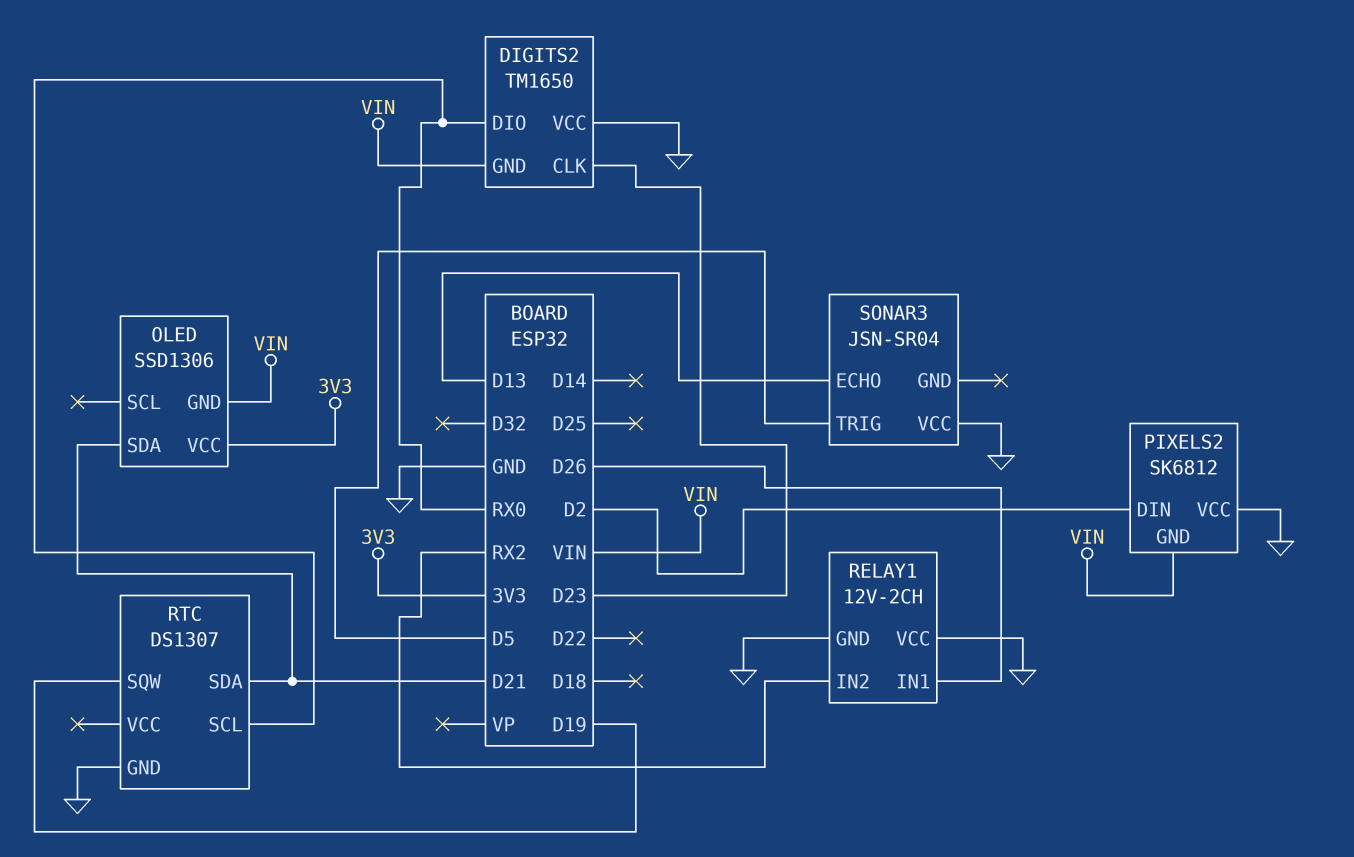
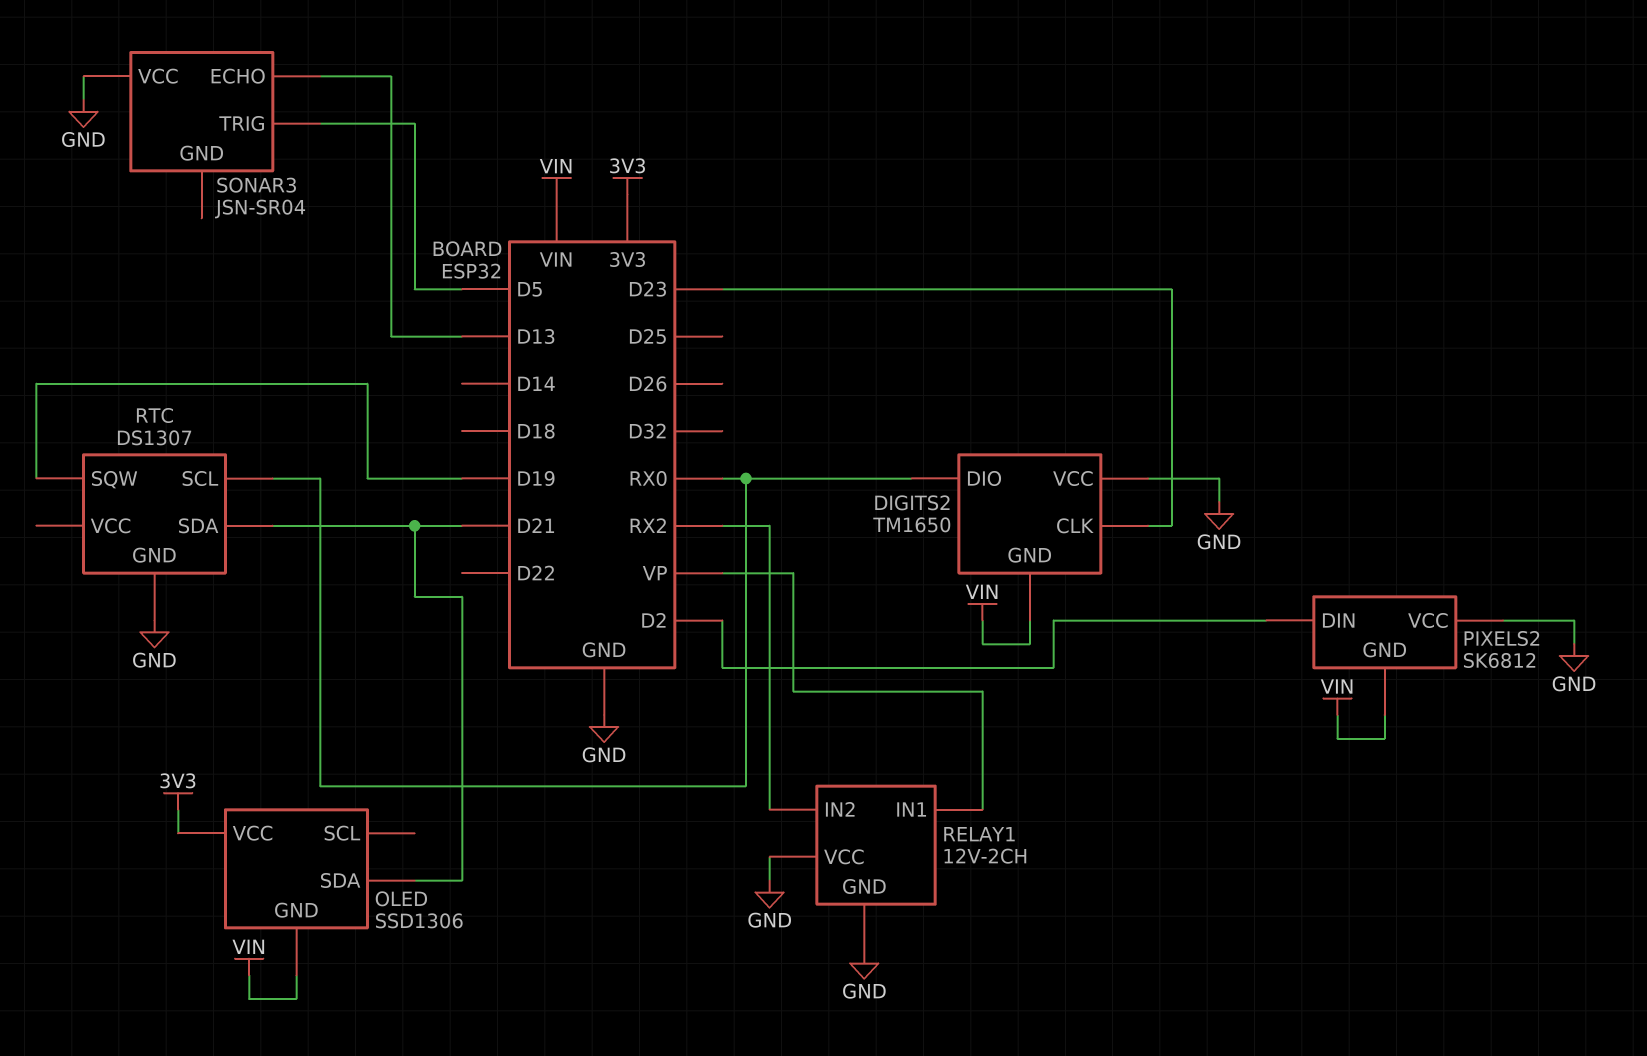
RELAY1 pin IN1: D26 -> VP

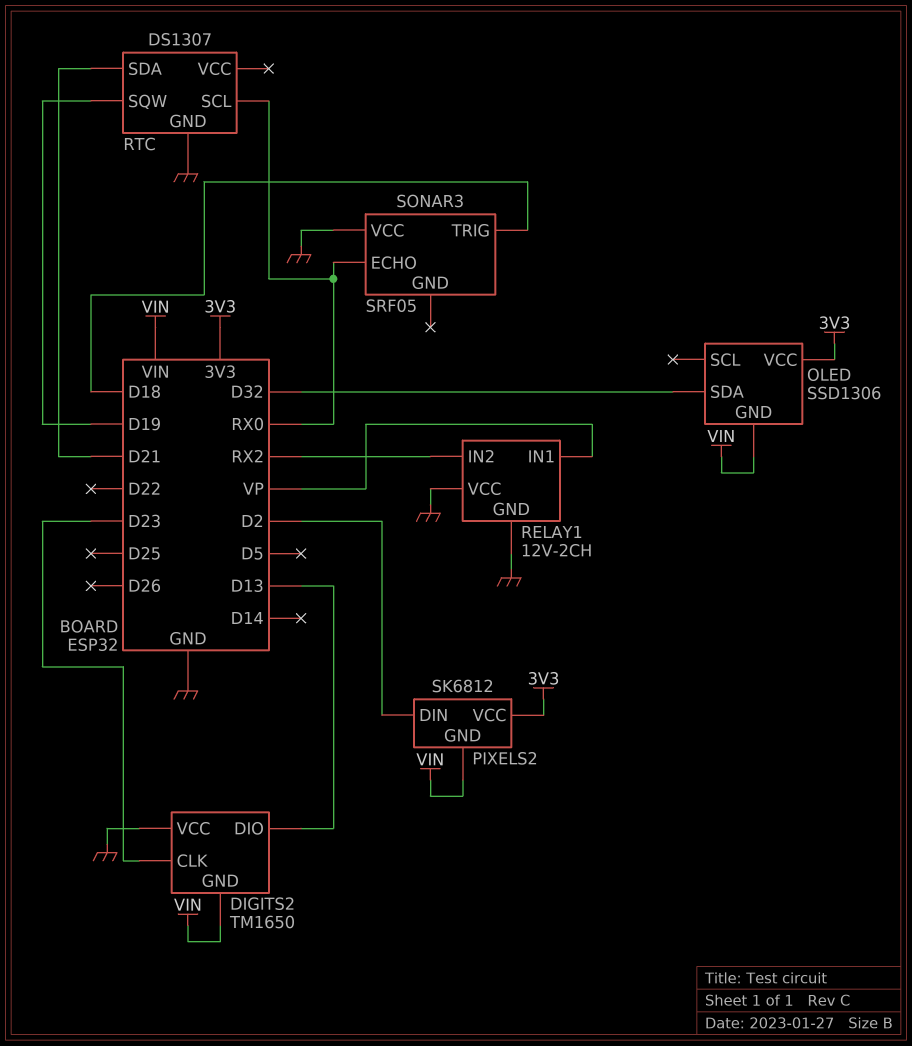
DIGITS2 pin DIO: RX0 -> D13
OLED pin SDA: D21 -> D32
PIXELS2 pin VCC: GND -> 3V3
SONAR3: JSN-SR04 -> SRF05
SONAR3 pin ECHO: D13 -> RX0
SONAR3 pin TRIG: D5 -> D18

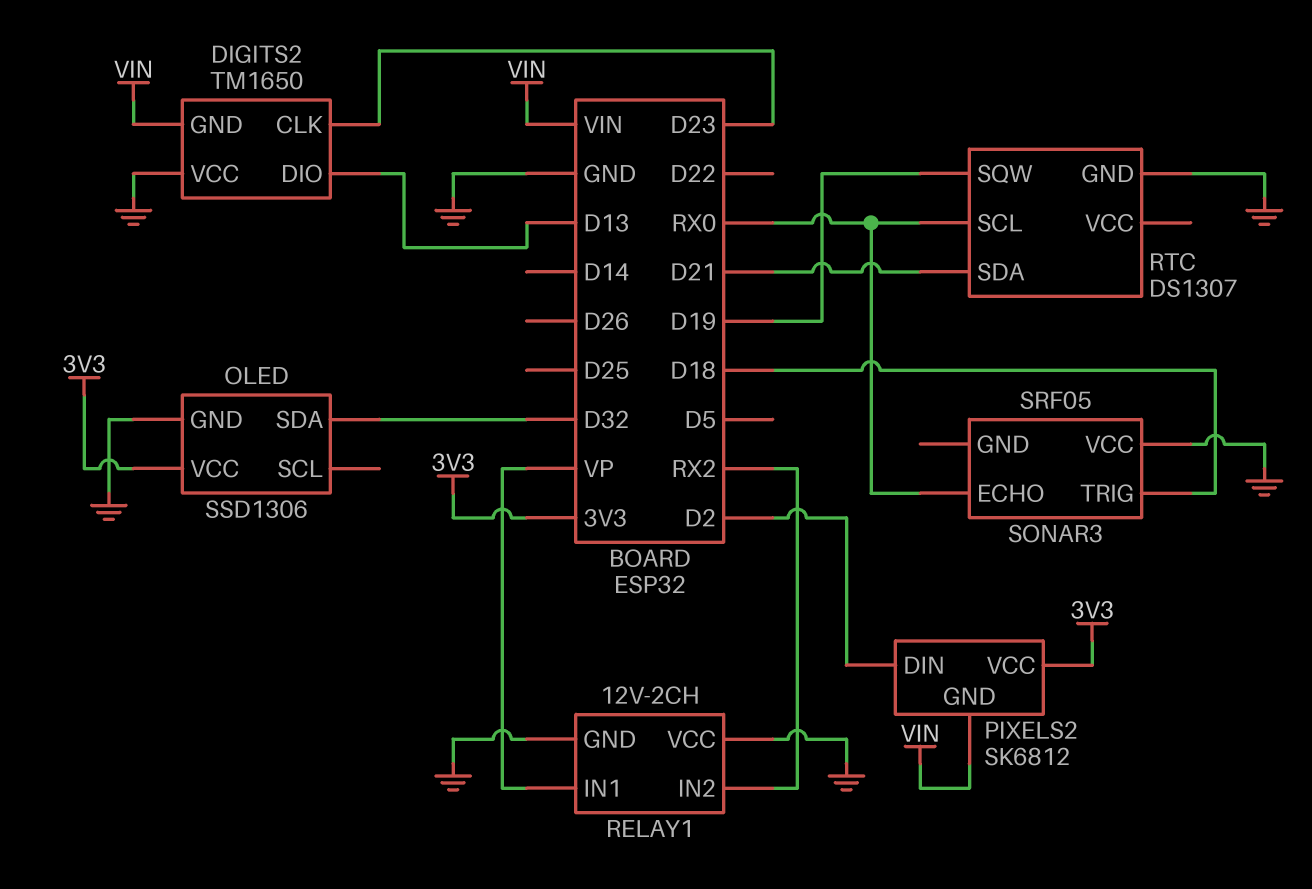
OLED pin GND: VIN -> GND

